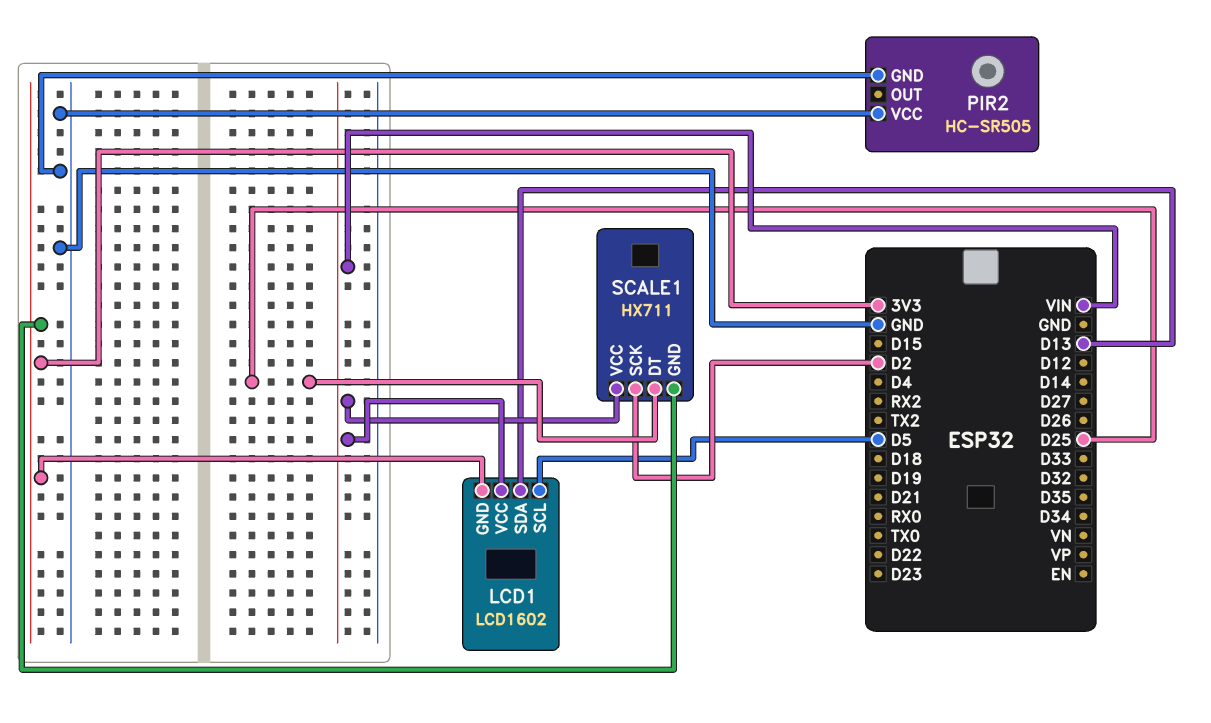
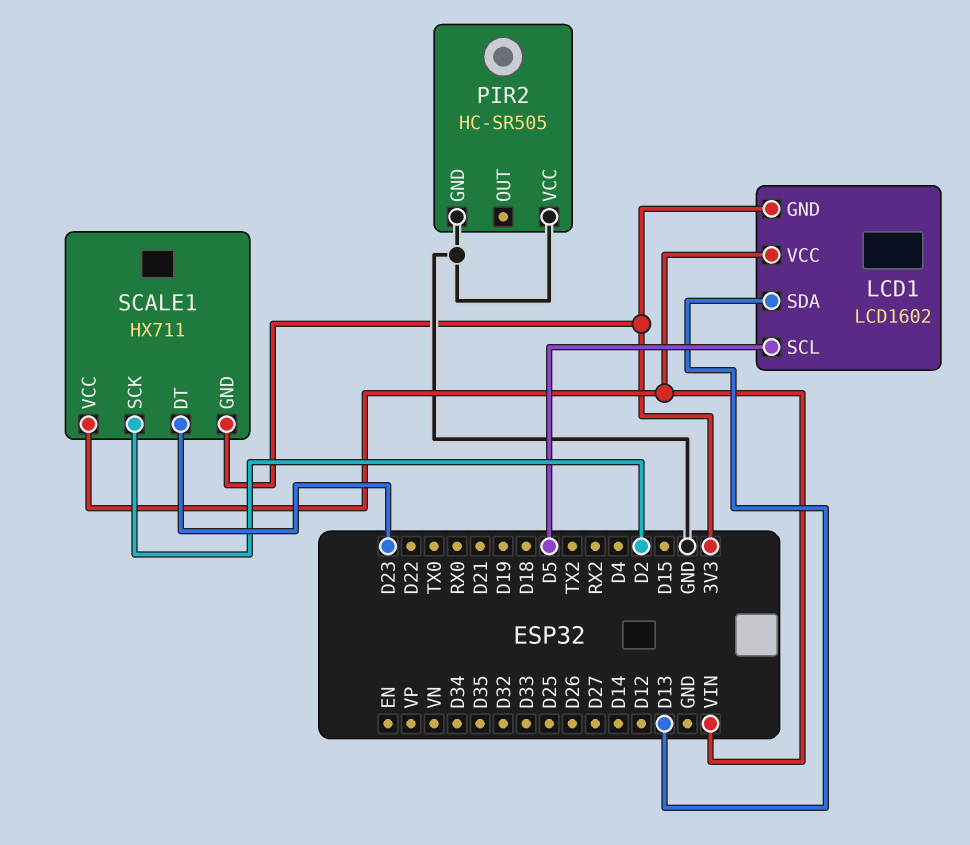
SCALE1 pin DT: D25 -> D23

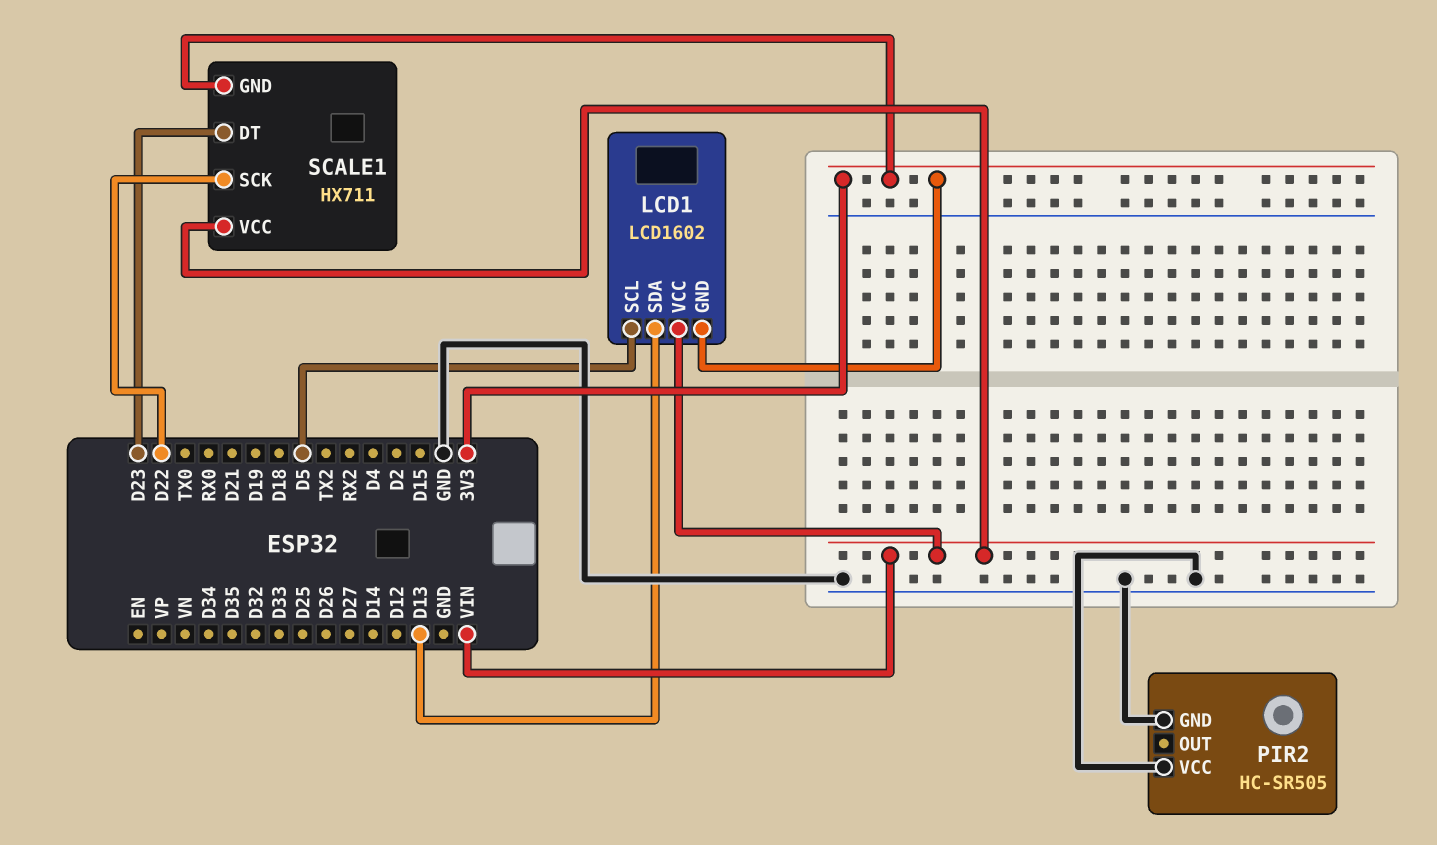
SCALE1 pin SCK: D2 -> D22

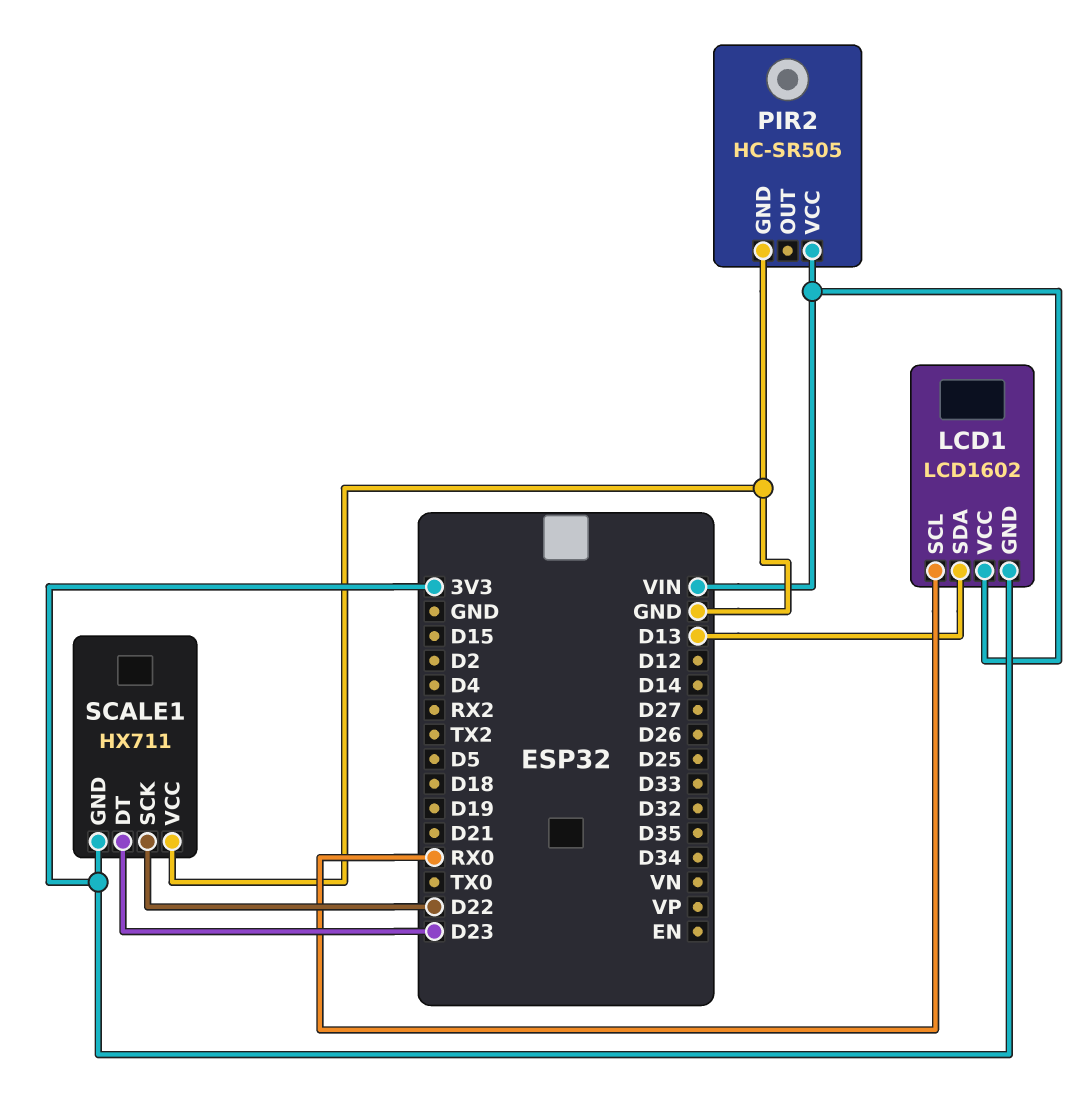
LCD1 pin SCL: D5 -> RX0
PIR2 pin VCC: GND -> VIN
SCALE1 pin VCC: VIN -> GND

